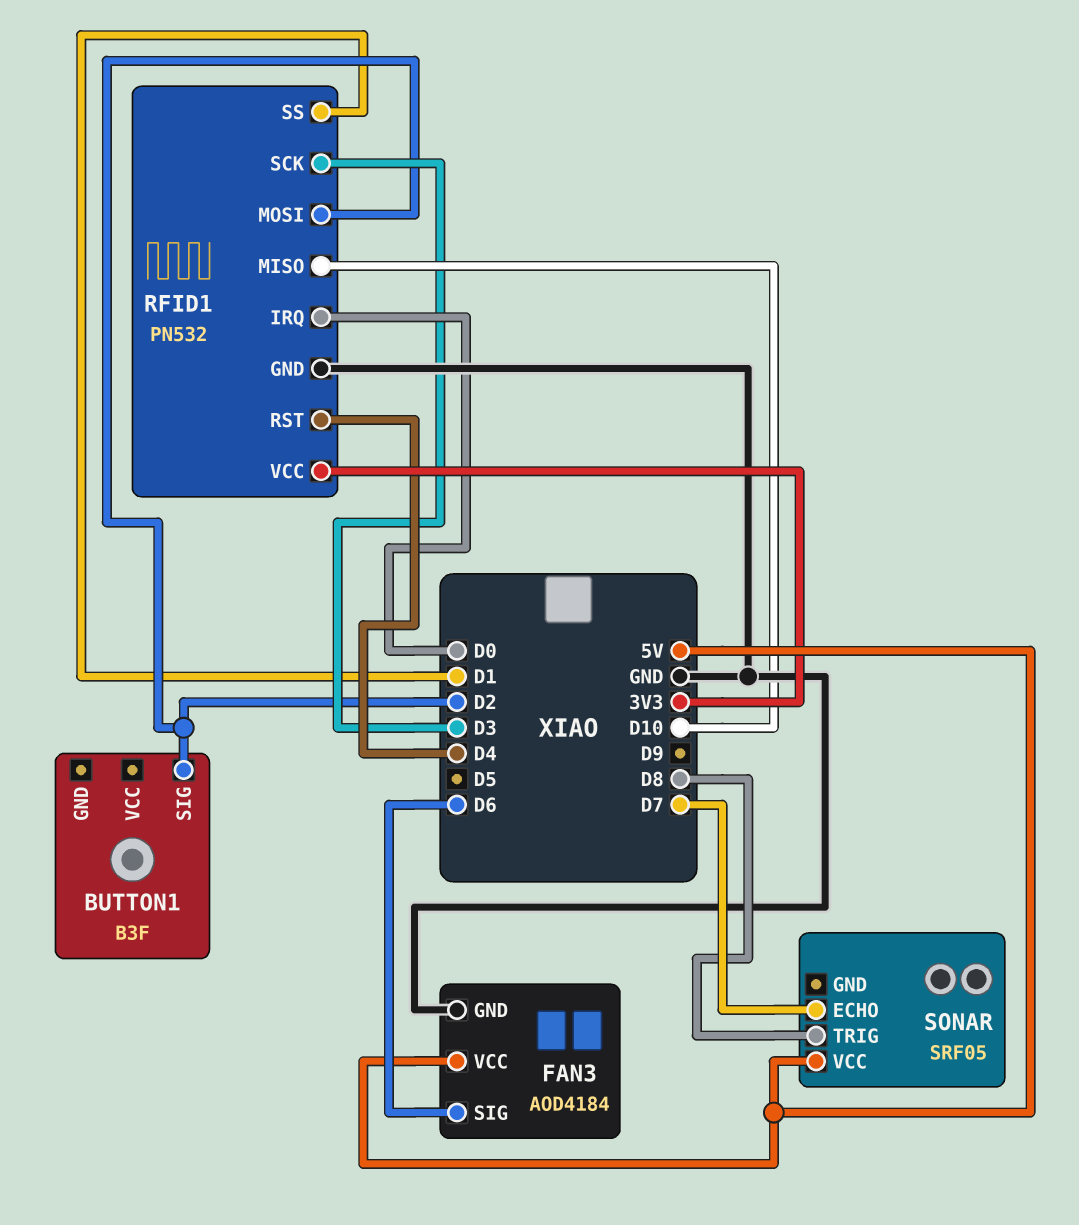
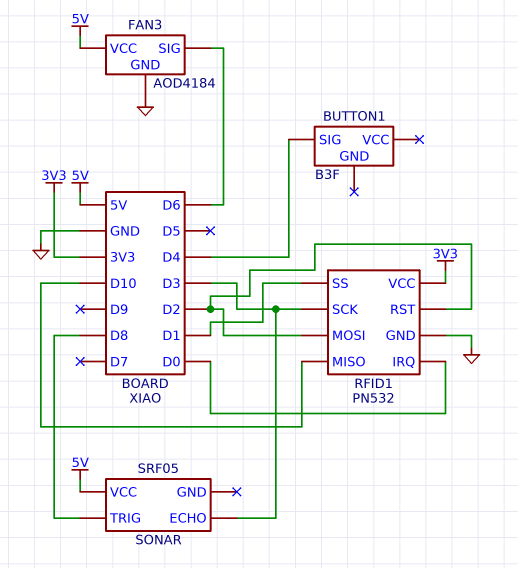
BUTTON1 pin SIG: D2 -> D4
RFID1 pin RST: D4 -> D2
SONAR pin ECHO: D7 -> D3

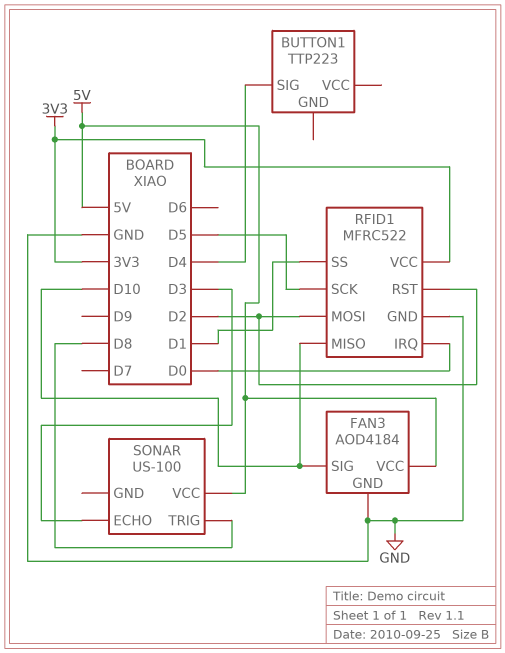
BUTTON1: B3F -> TTP223
FAN3 pin SIG: D6 -> D10
RFID1: PN532 -> MFRC522
RFID1 pin SCK: D3 -> D5
SONAR: SRF05 -> US-100

